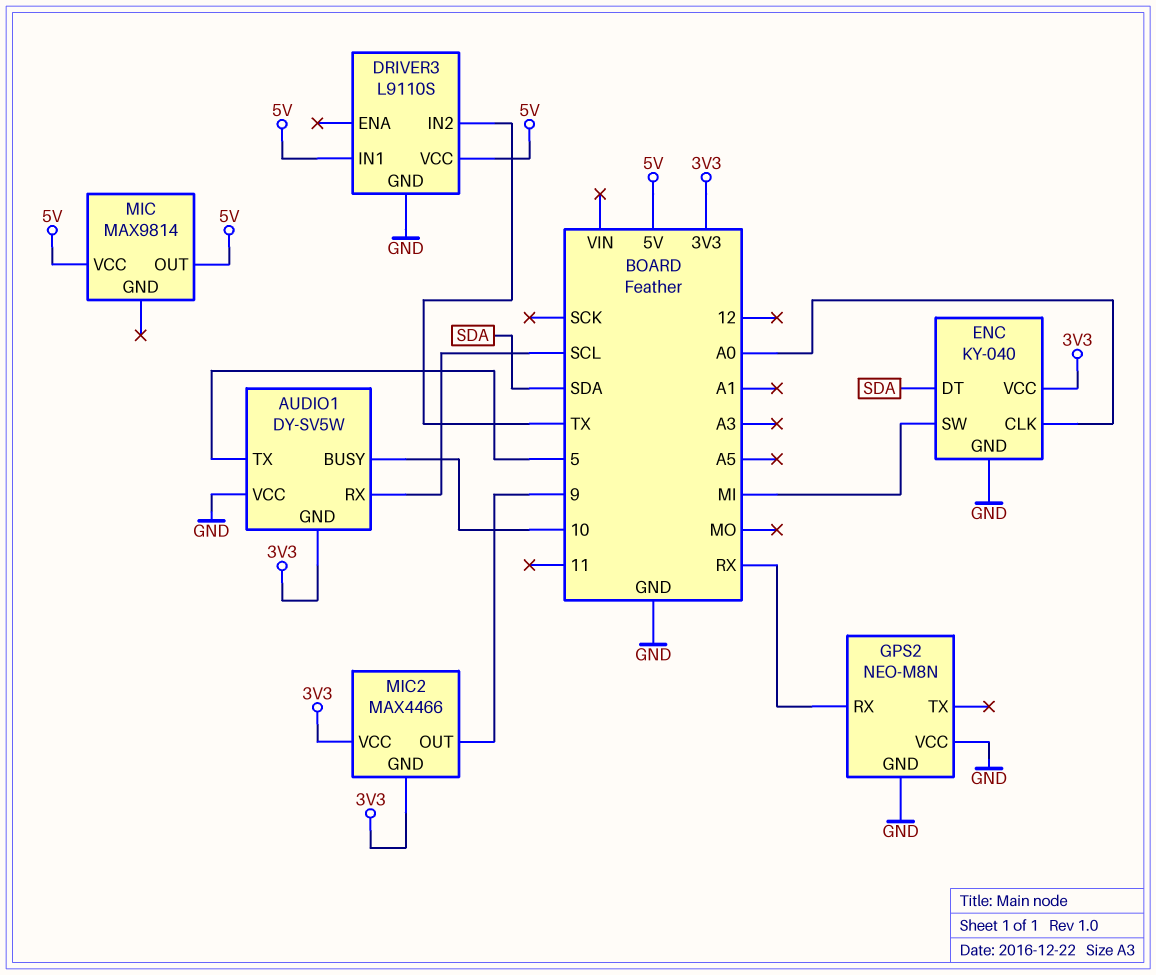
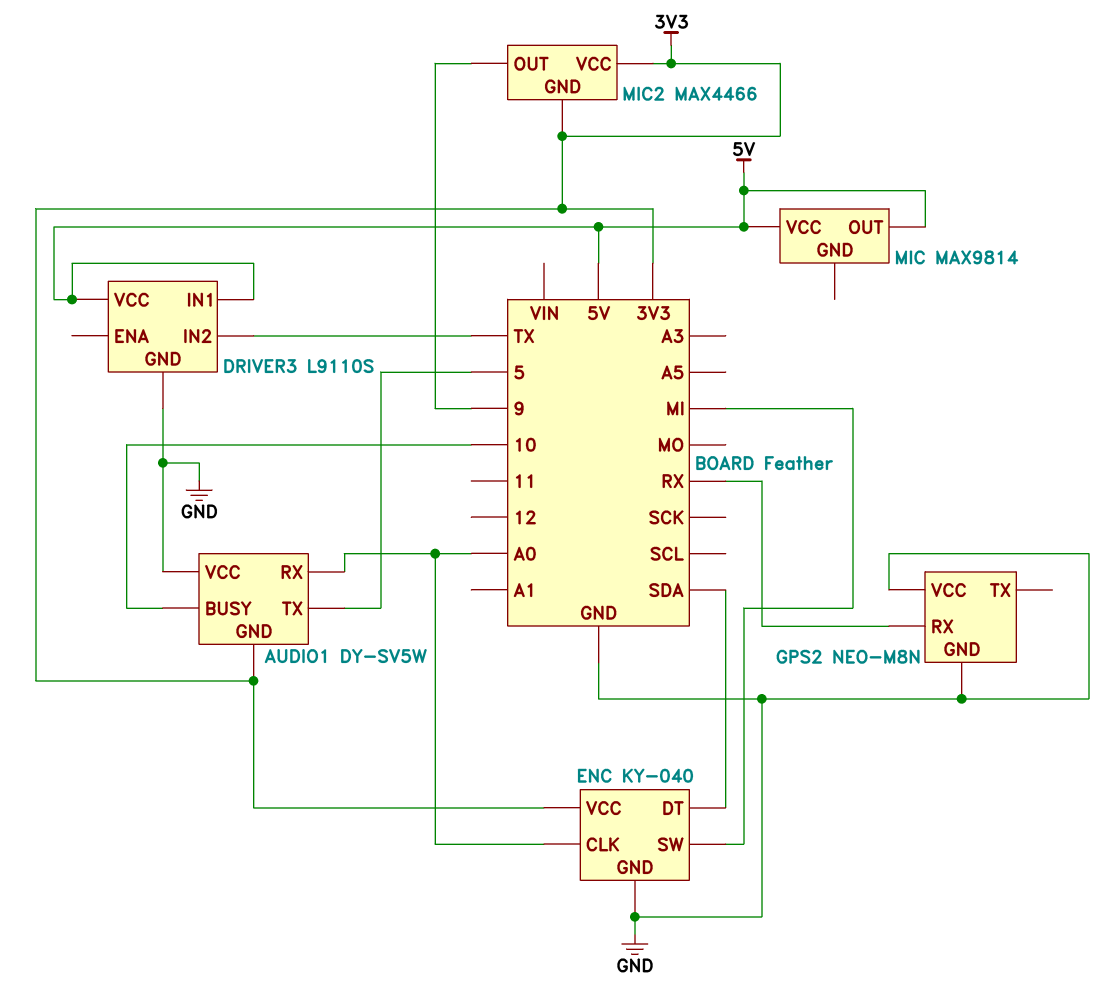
AUDIO1 pin RX: SCL -> A0

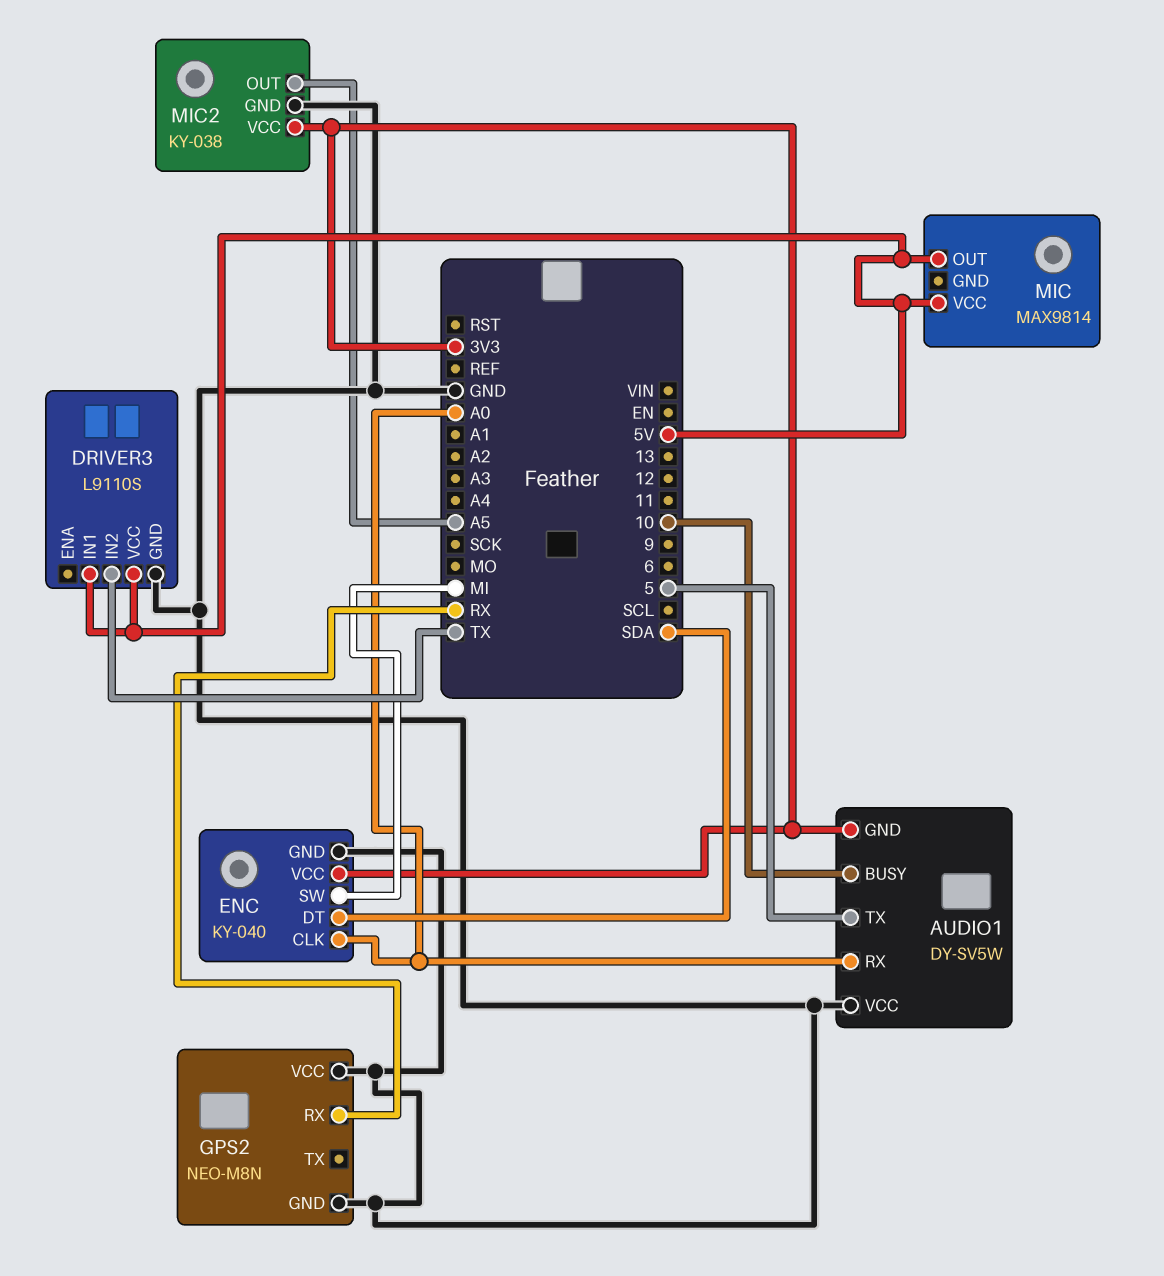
MIC2: MAX4466 -> KY-038
MIC2 pin GND: 3V3 -> GND
MIC2 pin OUT: 9 -> A5

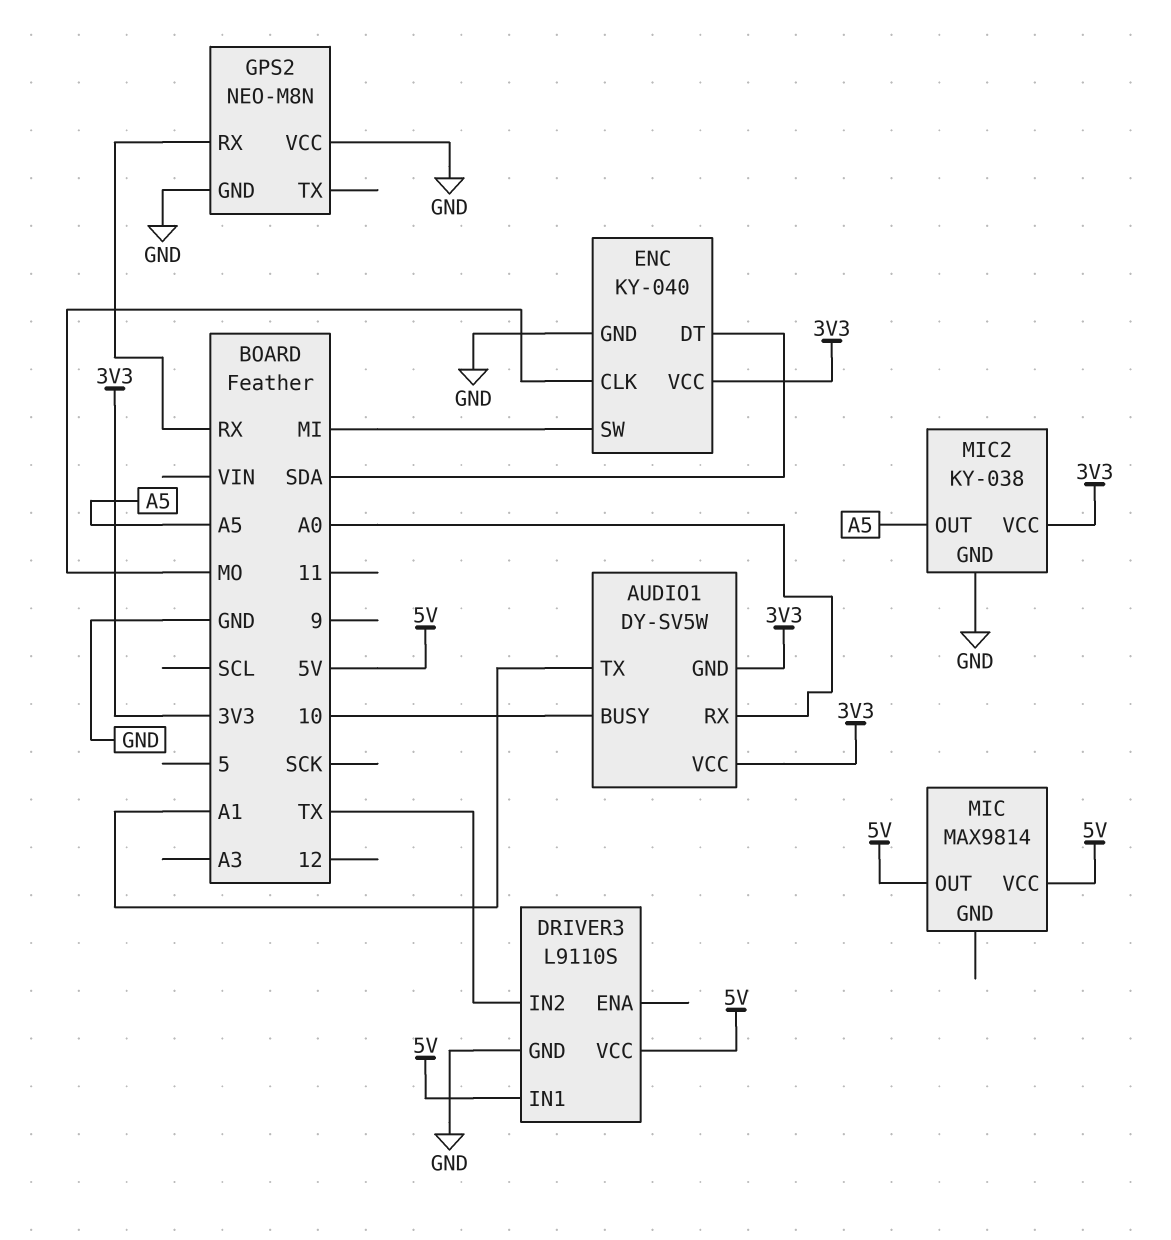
AUDIO1 pin TX: 5 -> A1
AUDIO1 pin VCC: GND -> 3V3
ENC pin CLK: A0 -> MO

